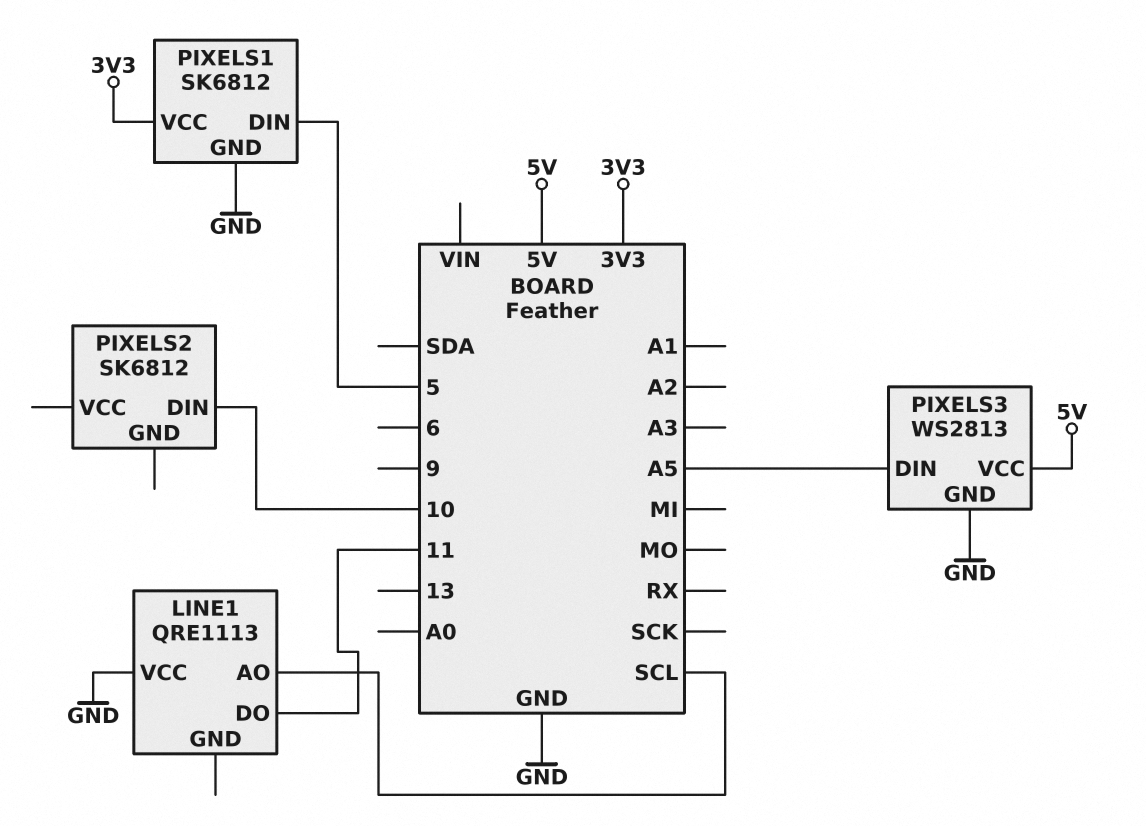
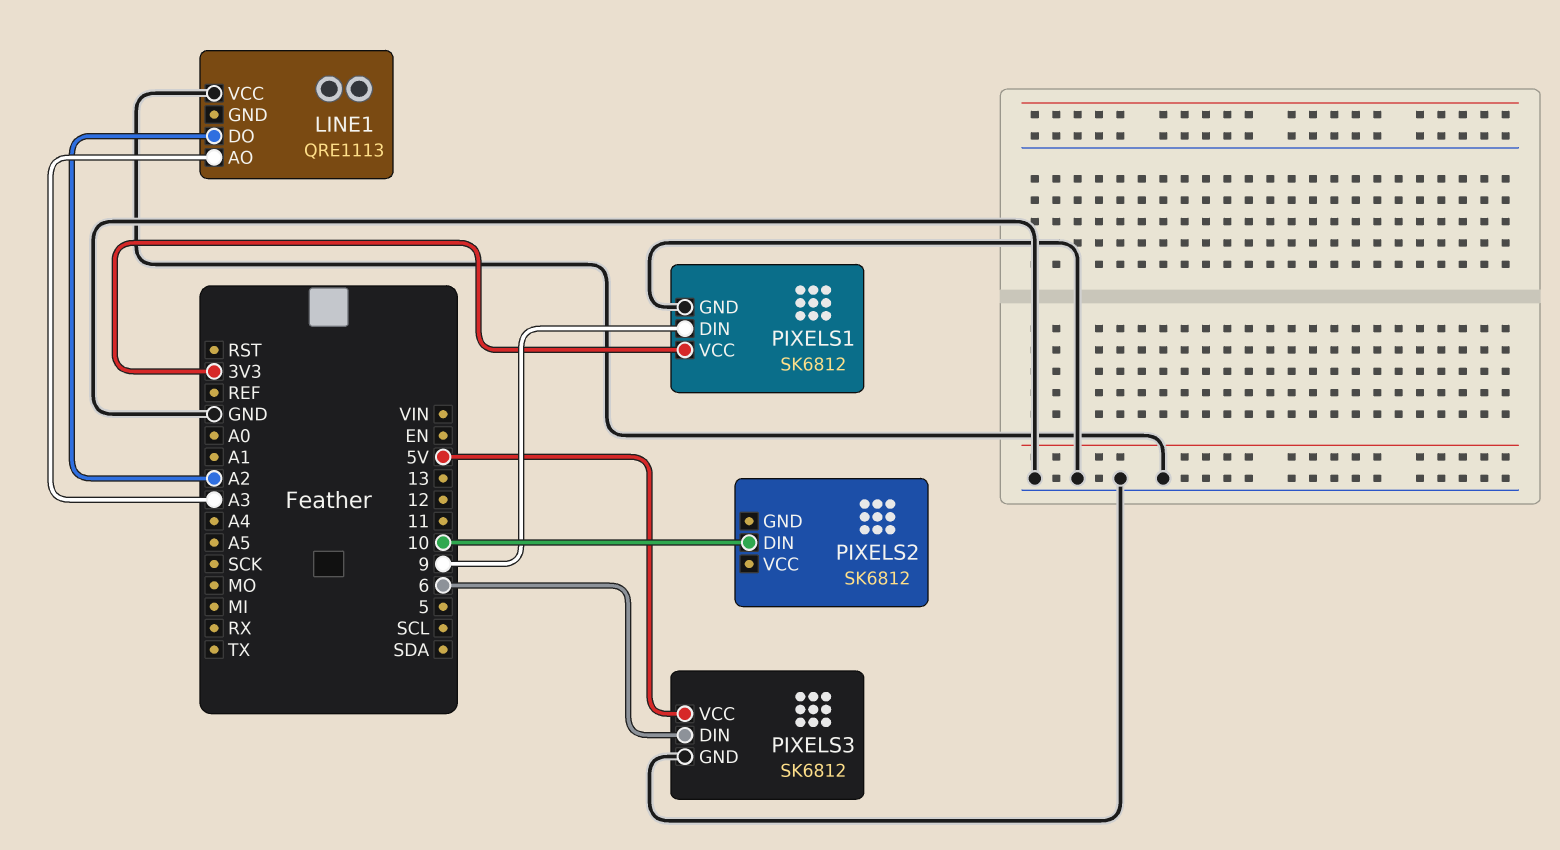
LINE1 pin AO: SCL -> A3
LINE1 pin DO: 11 -> A2
PIXELS1 pin DIN: 5 -> 9
PIXELS3: WS2813 -> SK6812
PIXELS3 pin DIN: A5 -> 6

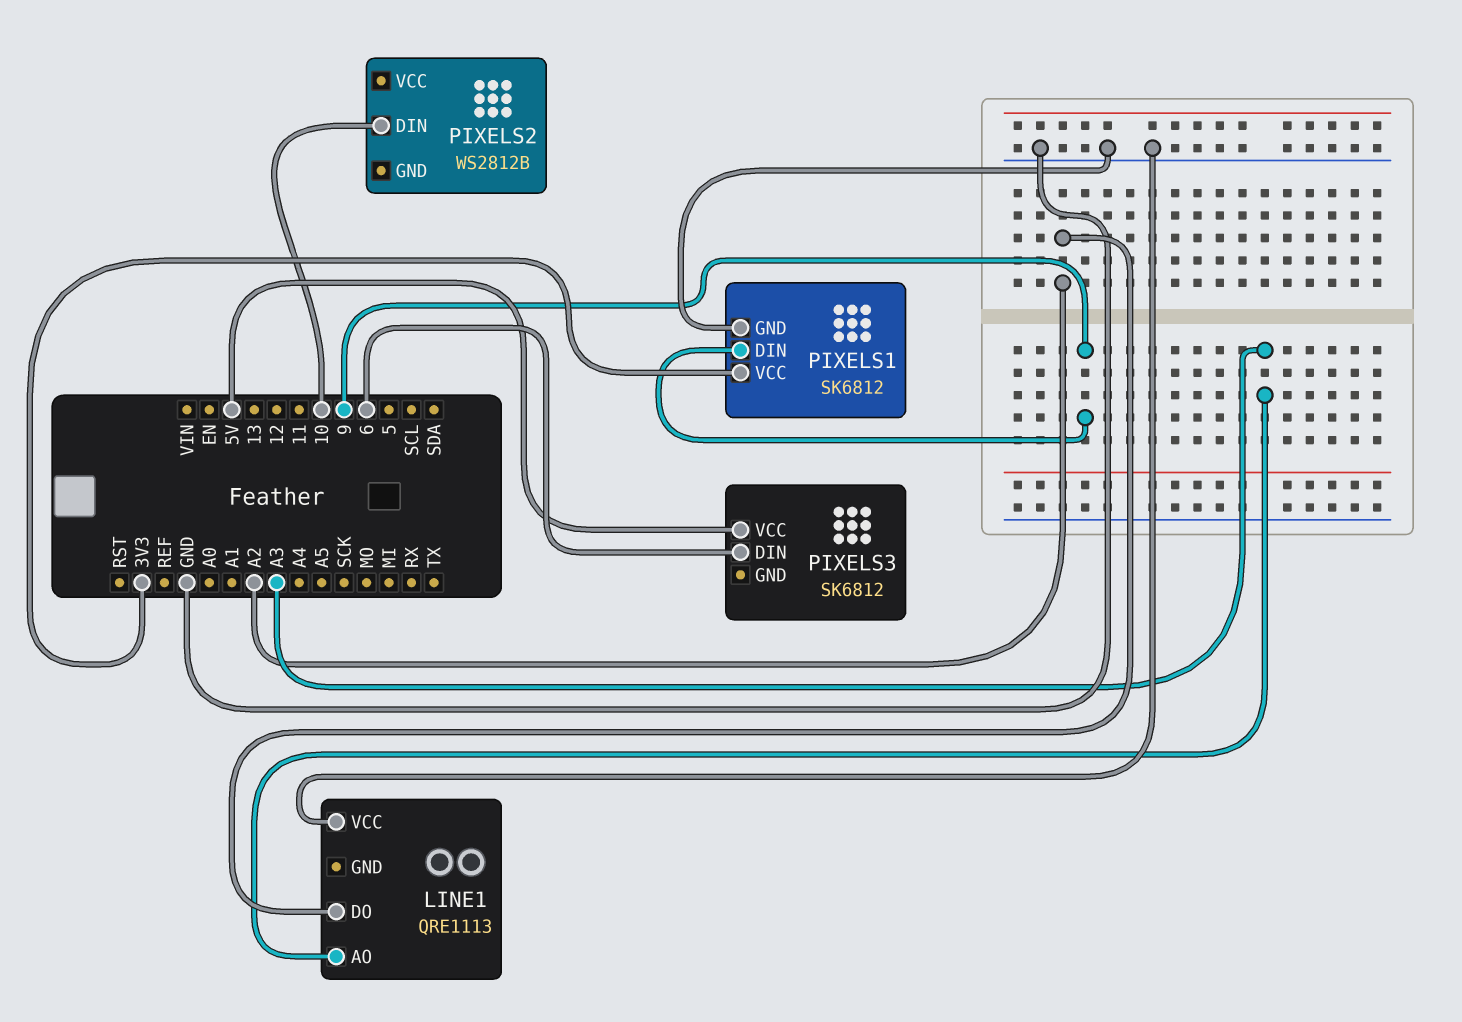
PIXELS2: SK6812 -> WS2812B
PIXELS3 pin GND: GND -> none

